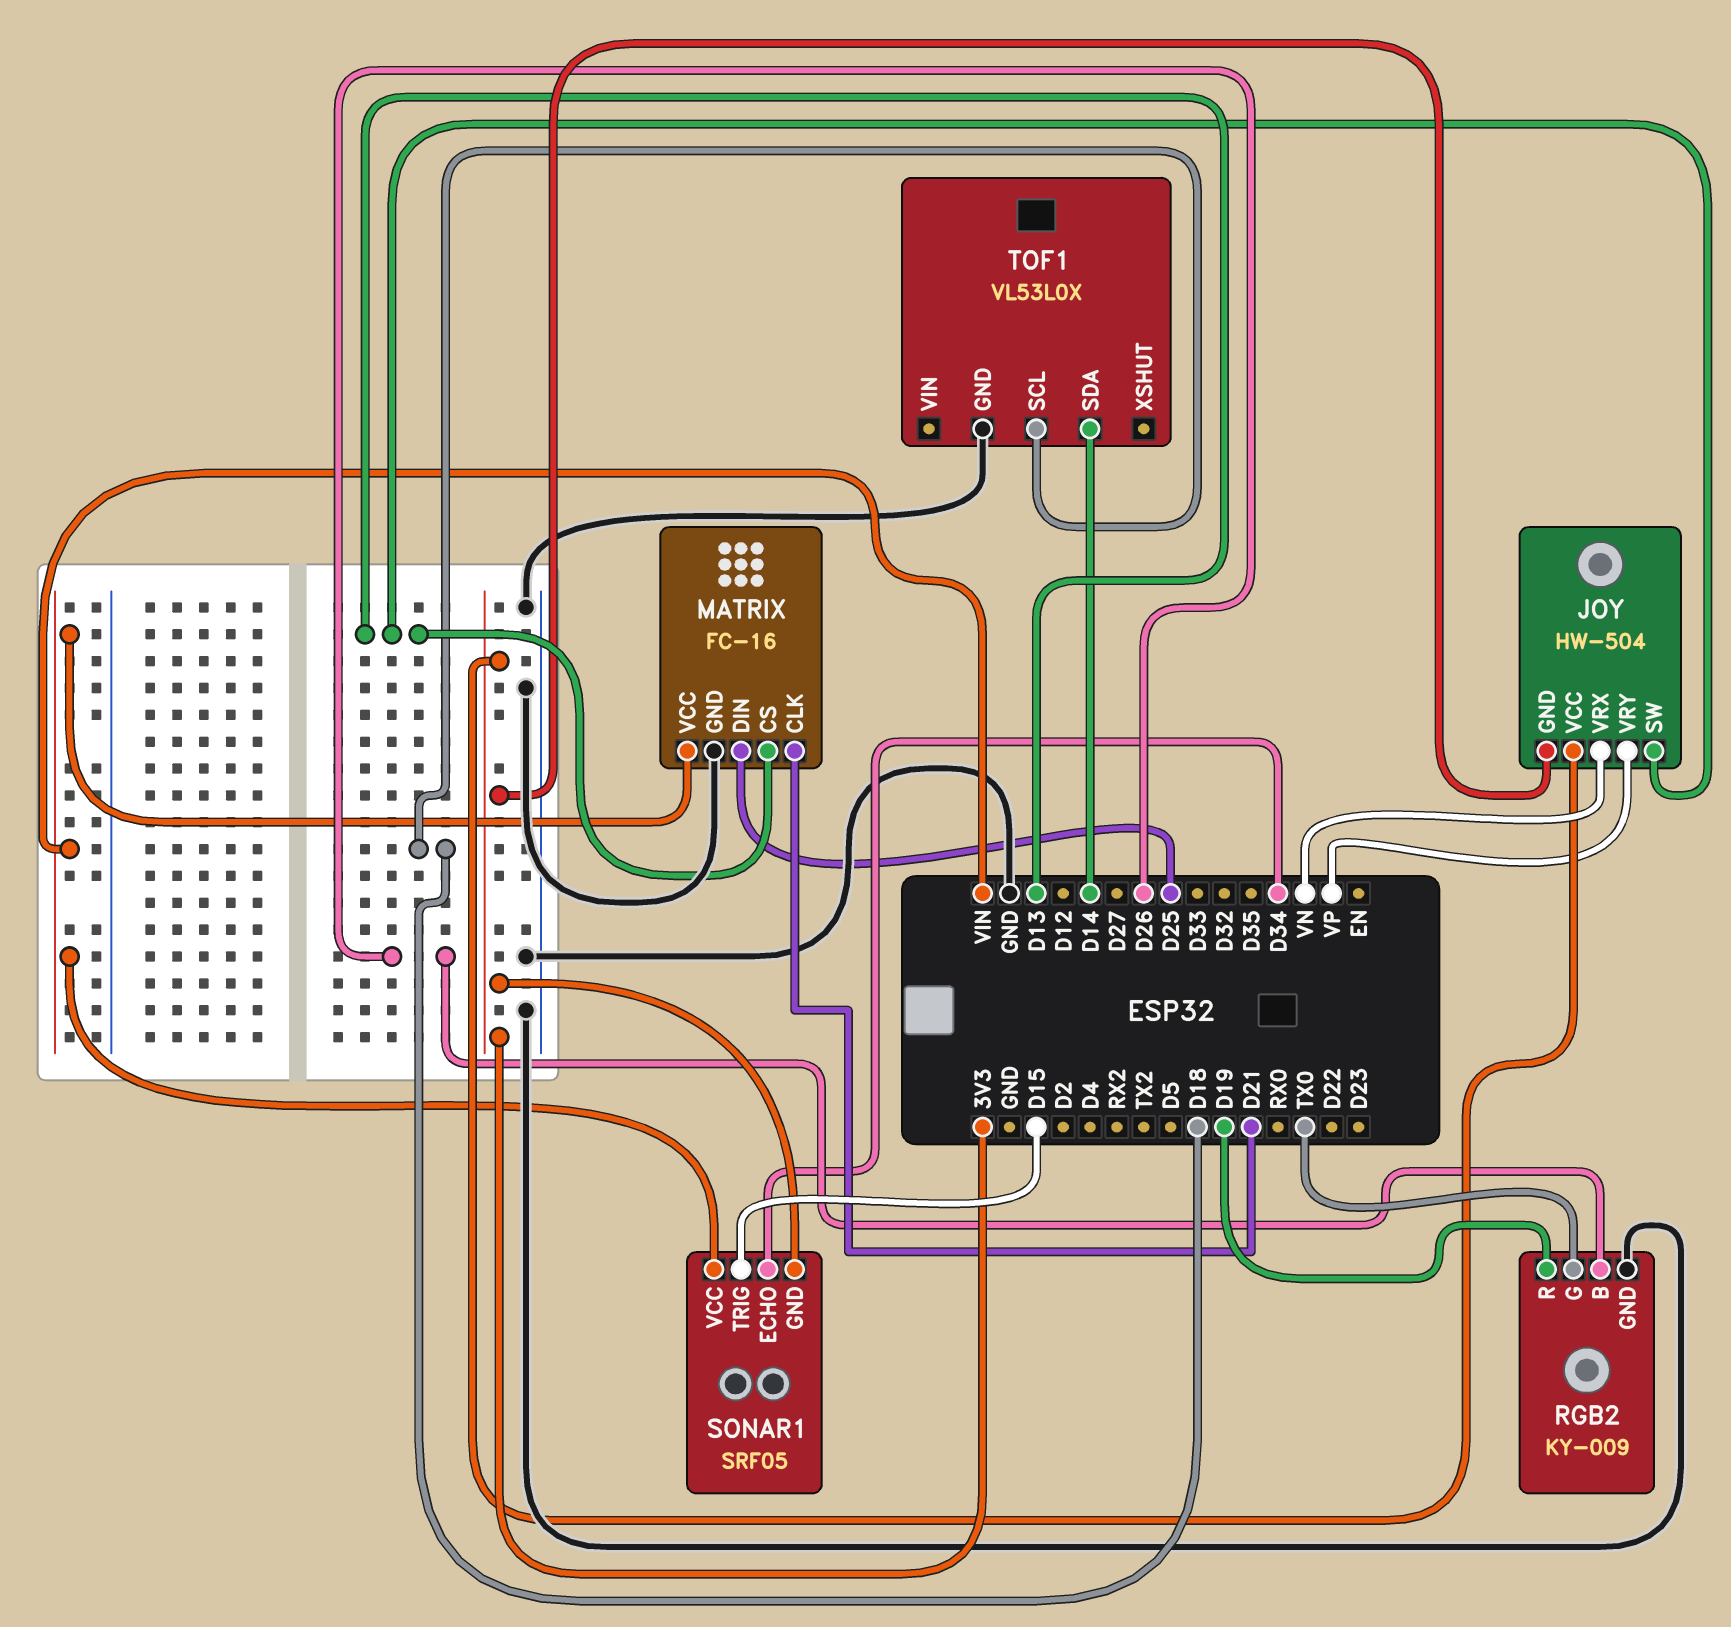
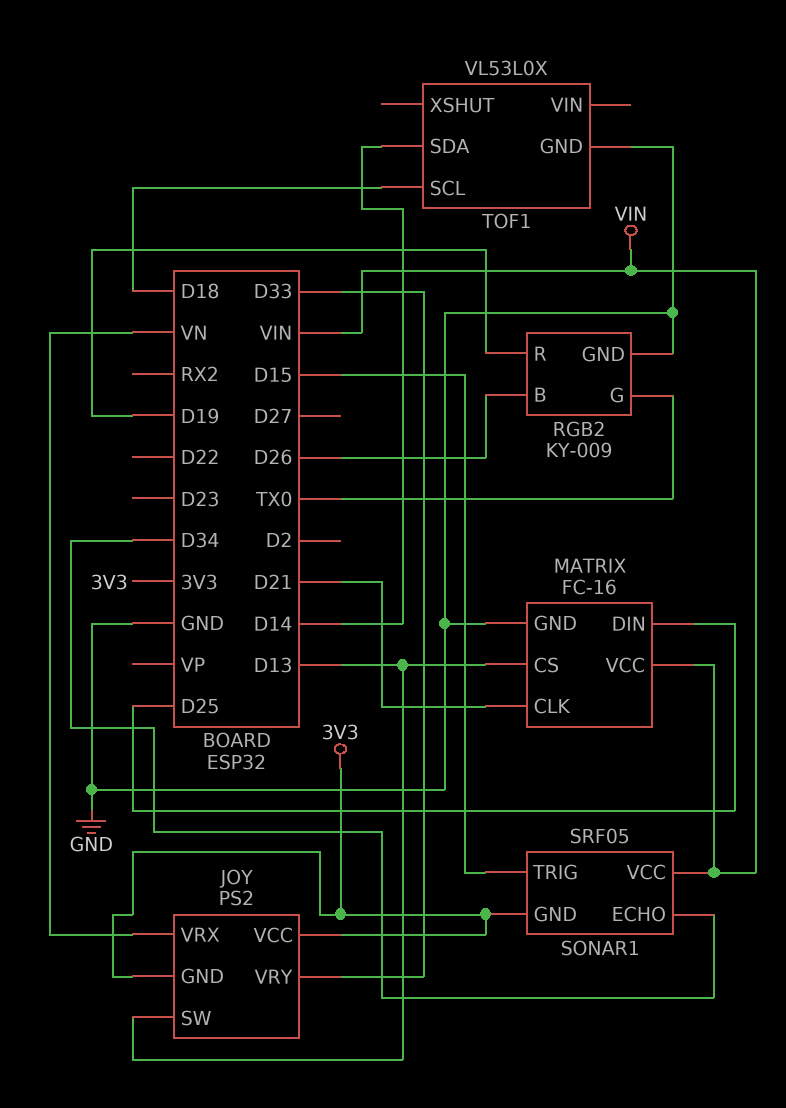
JOY: HW-504 -> PS2
JOY pin VRY: VP -> D33

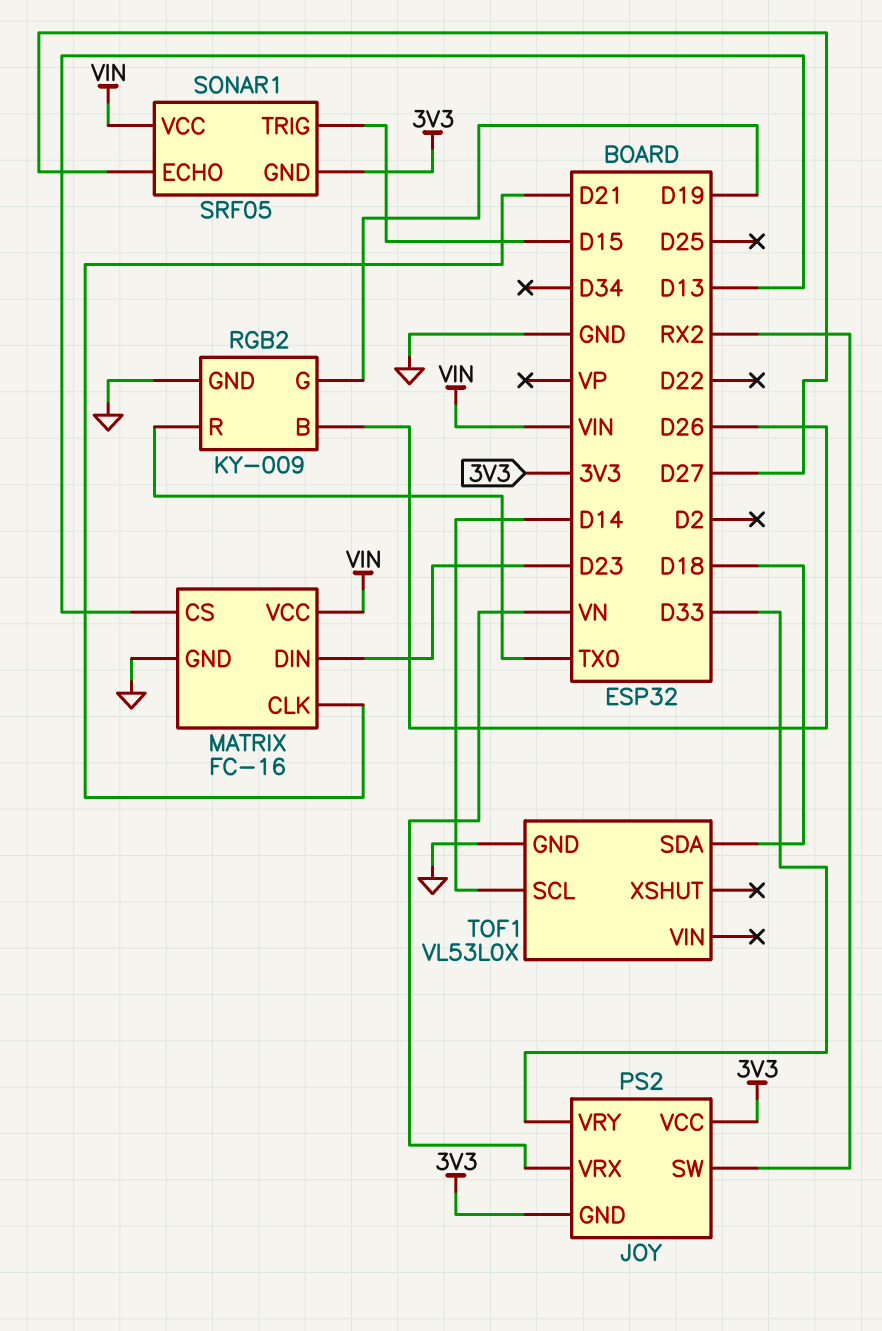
JOY pin SW: D13 -> RX2
MATRIX pin DIN: D25 -> D23
RGB2 pin G: TX0 -> D19
RGB2 pin R: D19 -> TX0
SONAR1 pin ECHO: D34 -> D27
TOF1 pin SCL: D18 -> D14
TOF1 pin SDA: D14 -> D18

